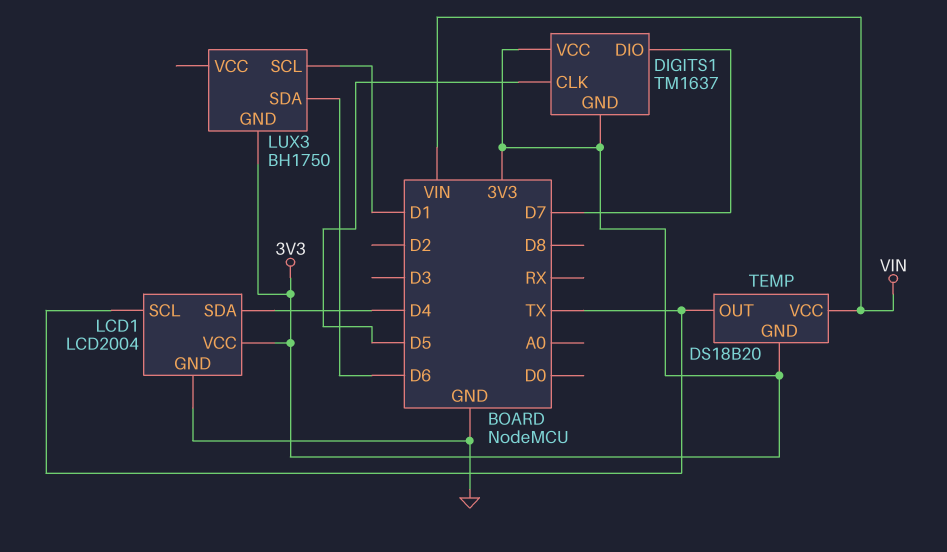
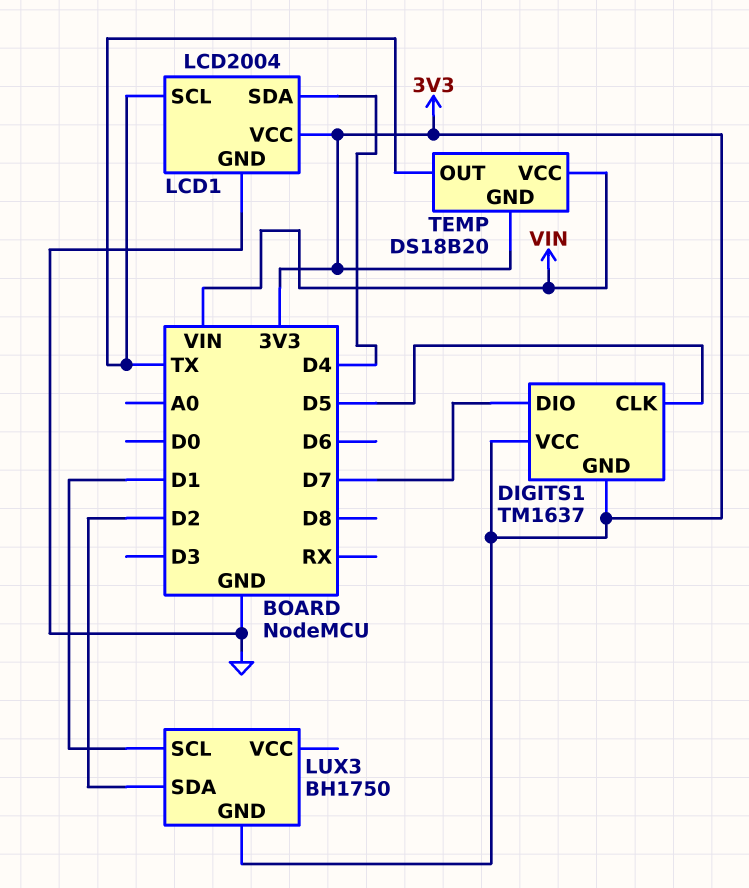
LUX3 pin SDA: D6 -> D2

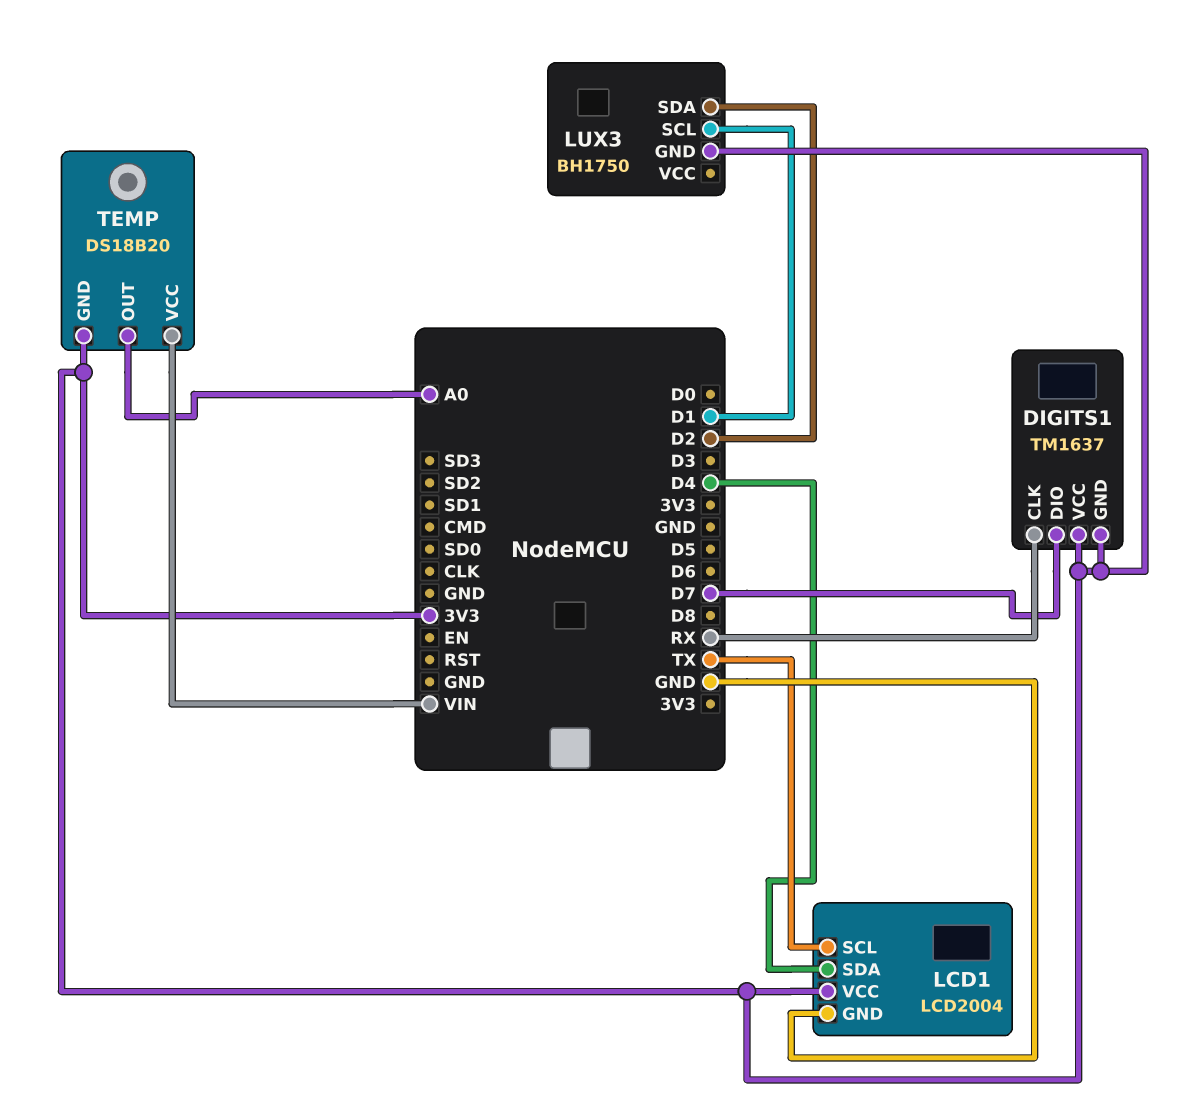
DIGITS1 pin CLK: D5 -> RX
TEMP pin OUT: TX -> A0

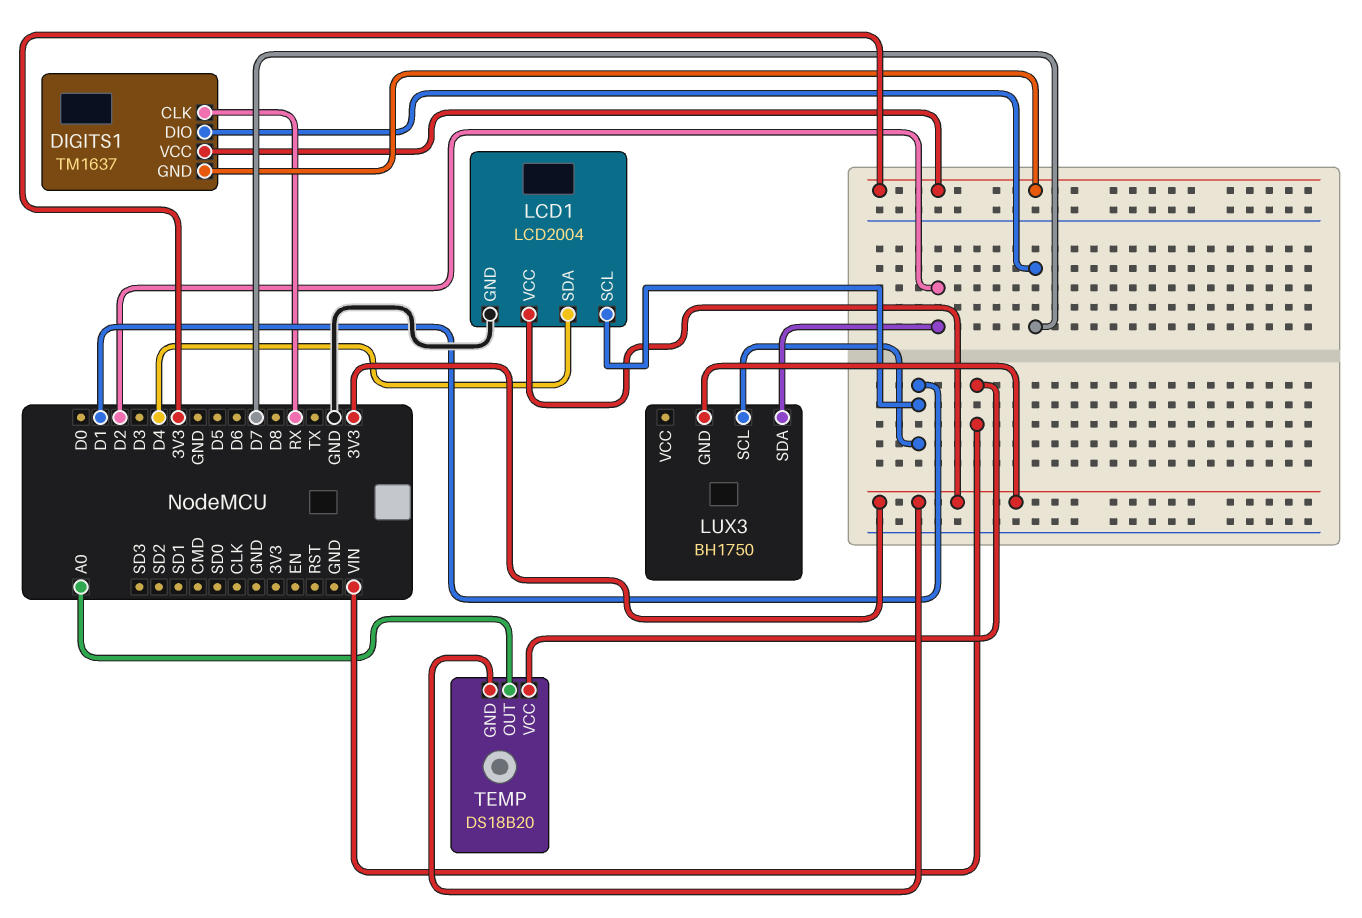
LCD1 pin SCL: TX -> D1

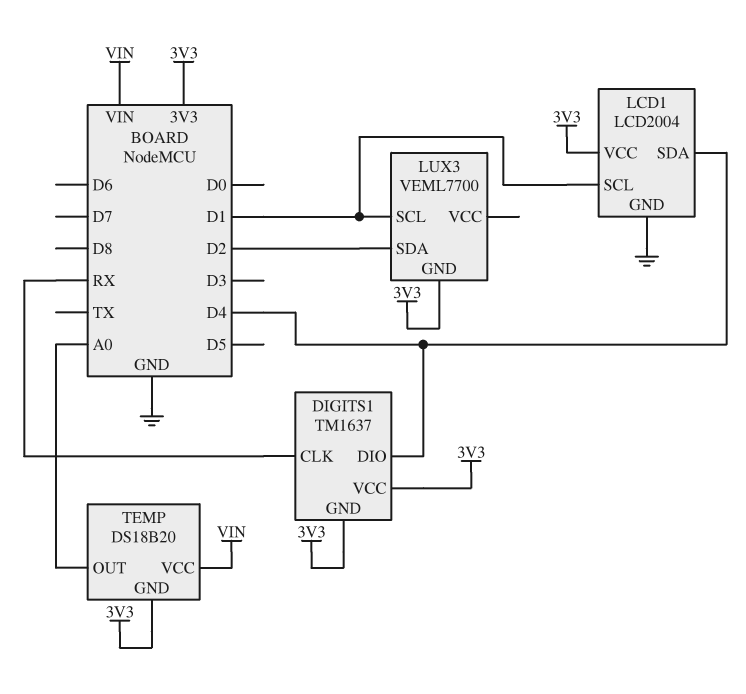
DIGITS1 pin DIO: D7 -> D4
LUX3: BH1750 -> VEML7700

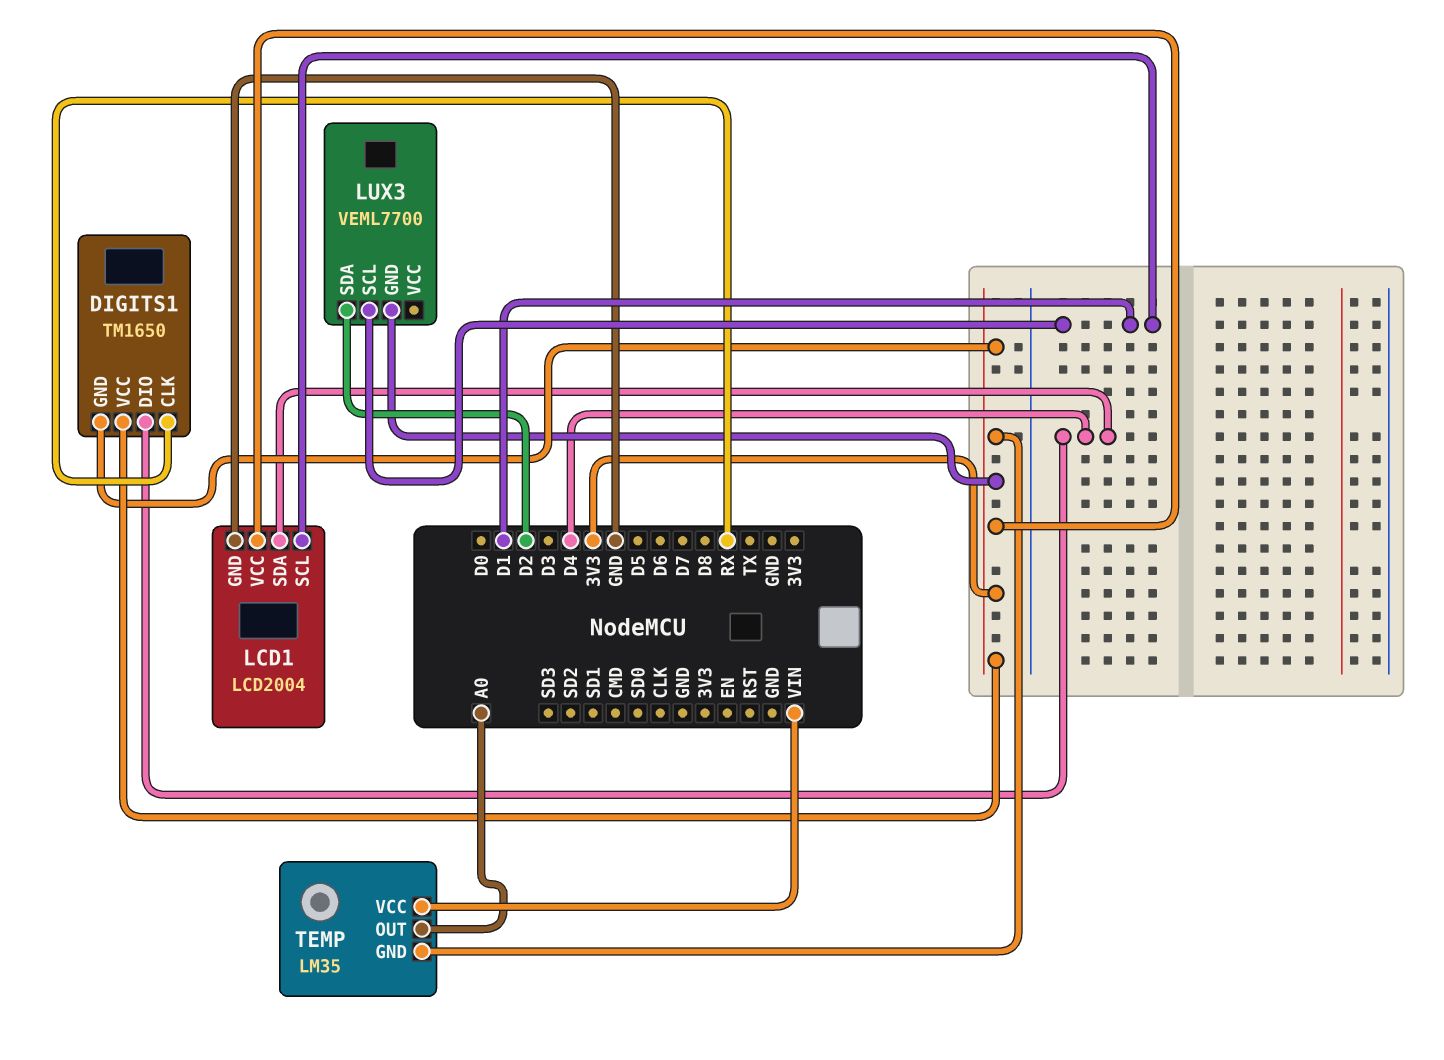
DIGITS1: TM1637 -> TM1650
TEMP: DS18B20 -> LM35

